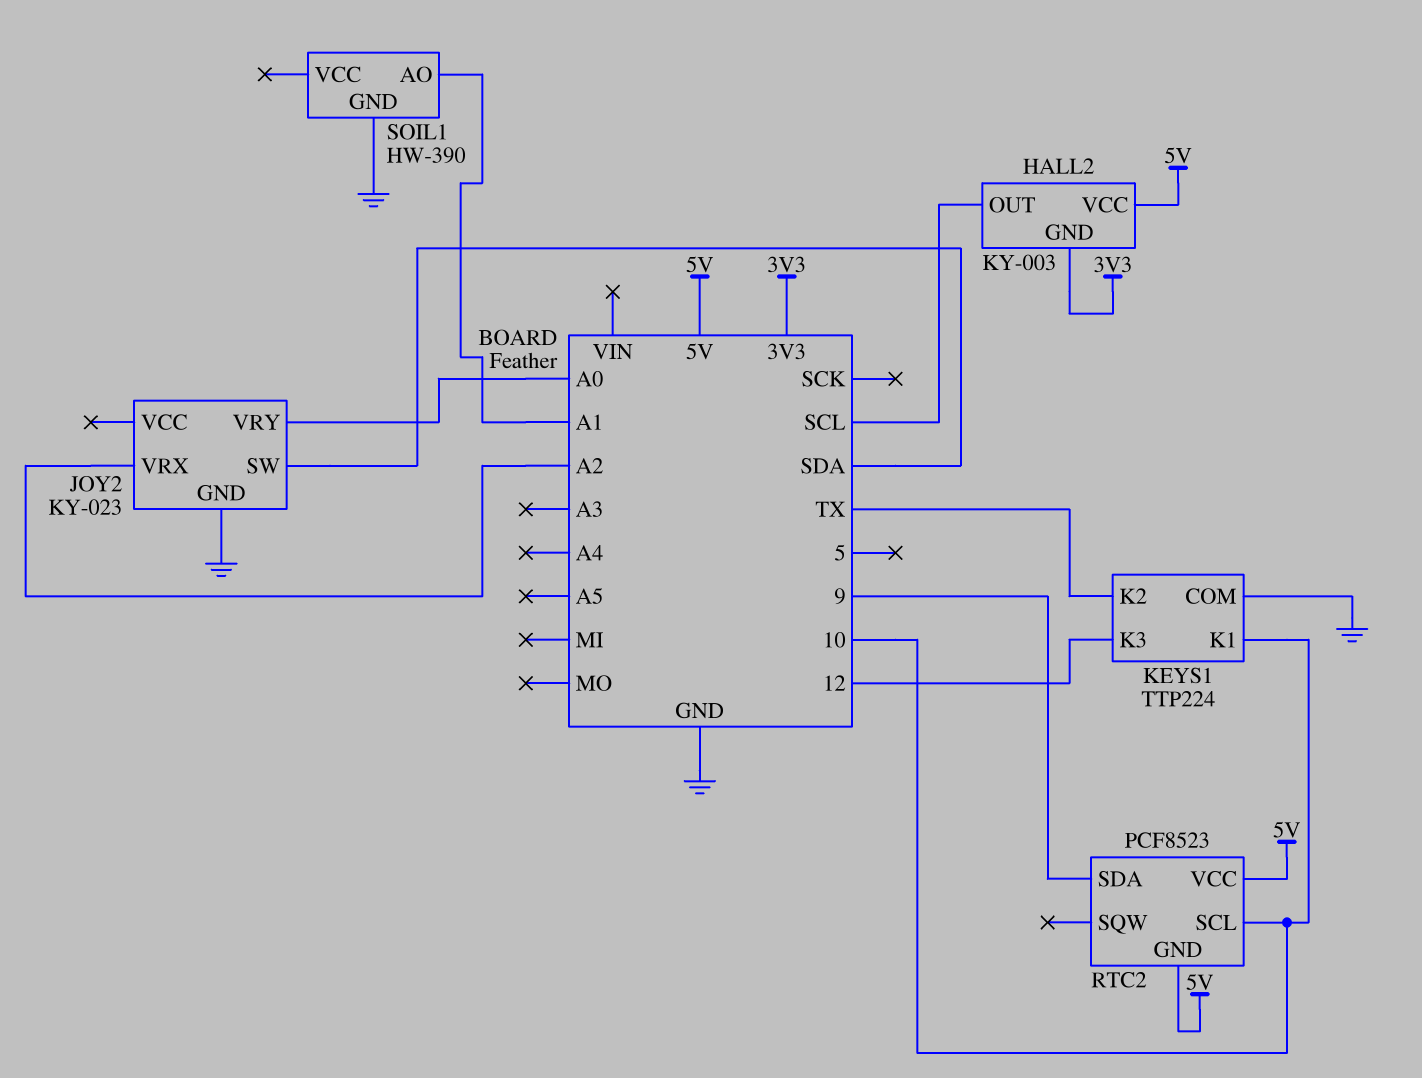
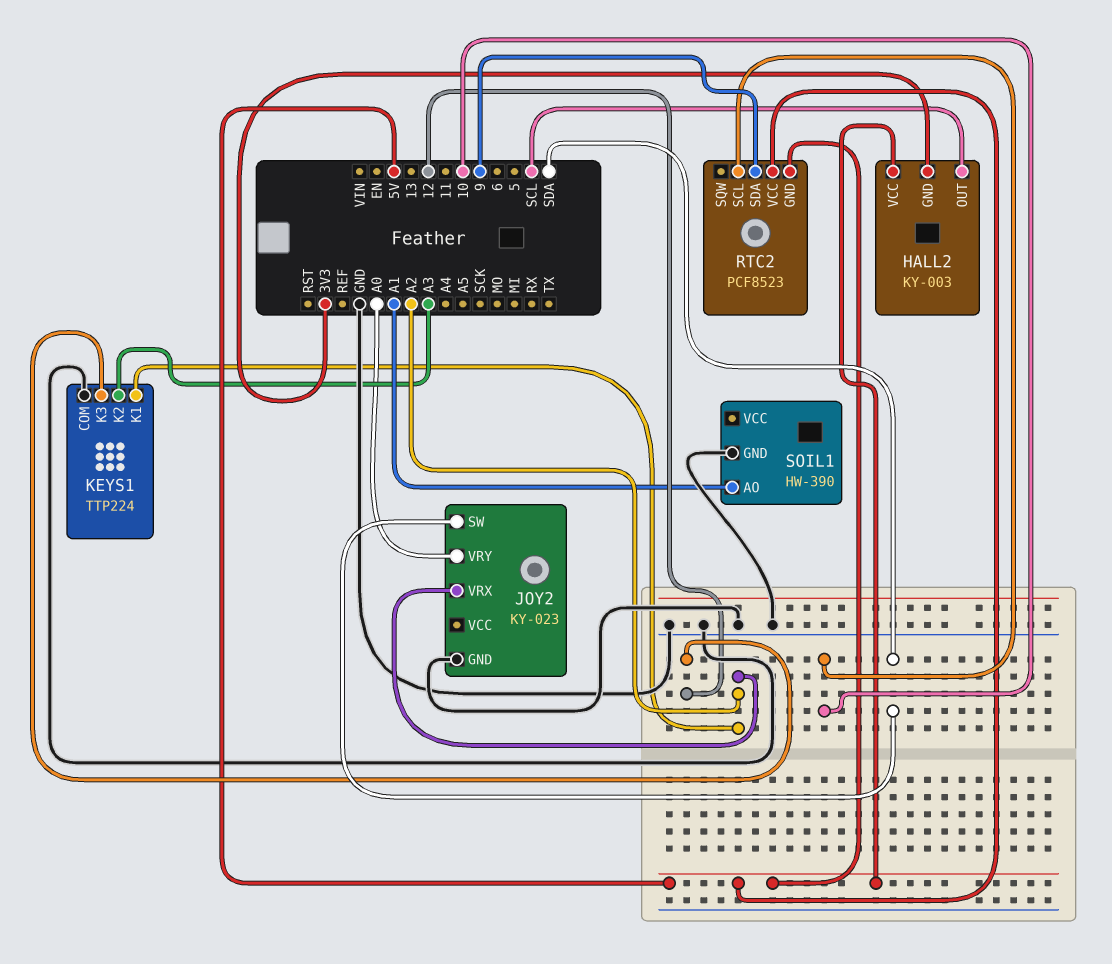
KEYS1 pin K1: 10 -> A2
KEYS1 pin K2: TX -> A3

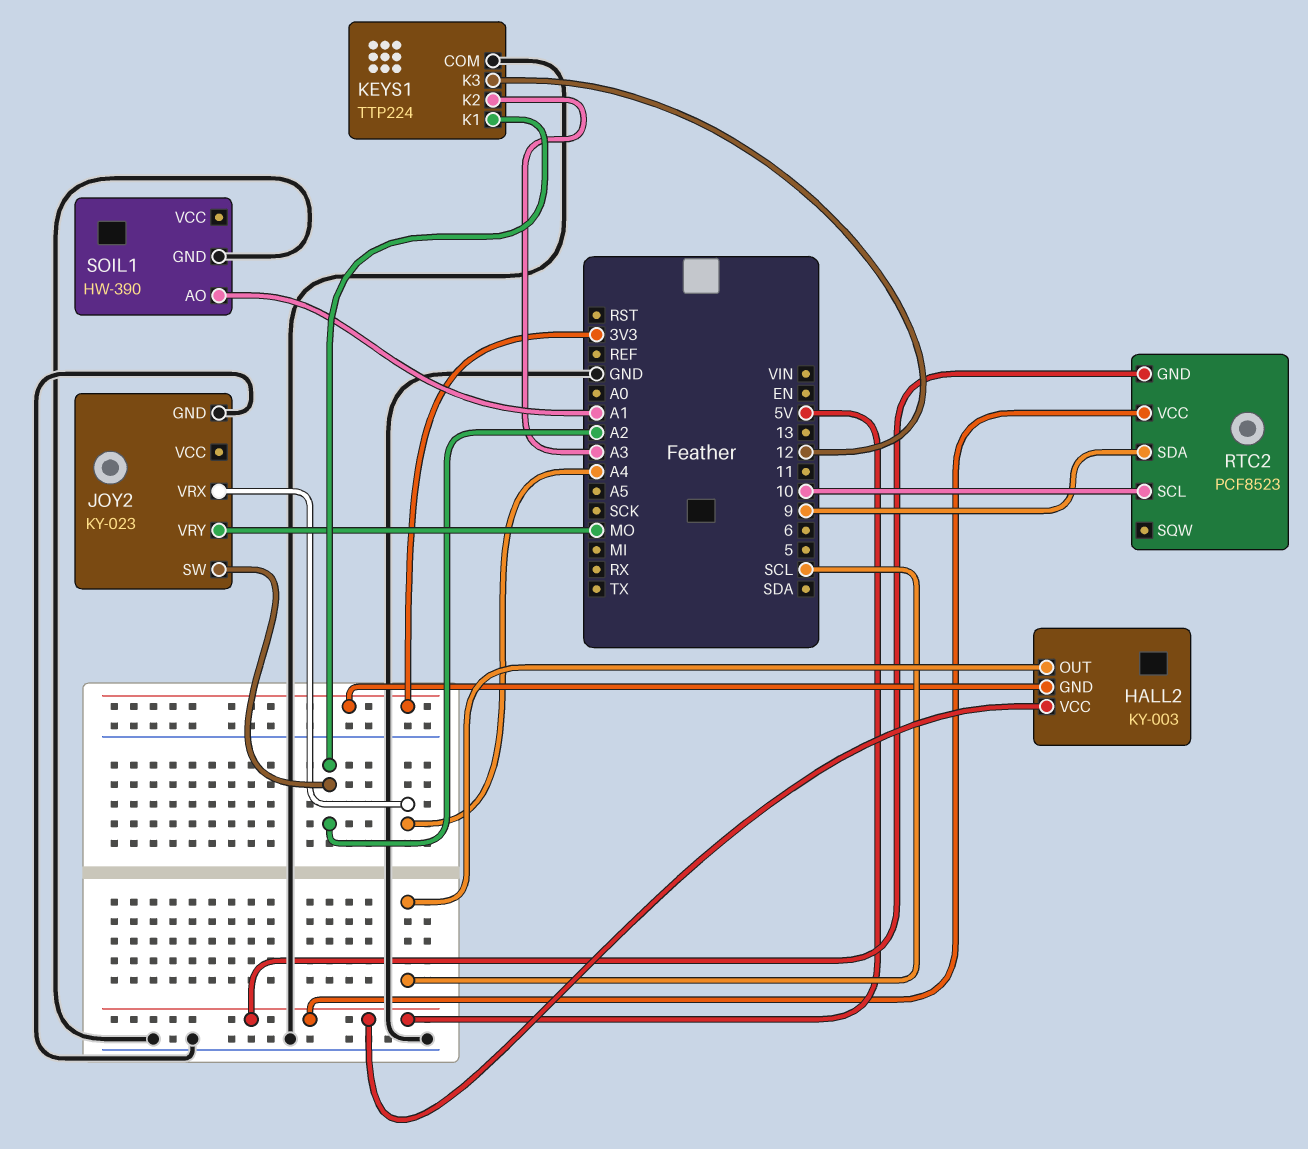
JOY2 pin SW: SDA -> A2
JOY2 pin VRX: A2 -> A4
JOY2 pin VRY: A0 -> MO

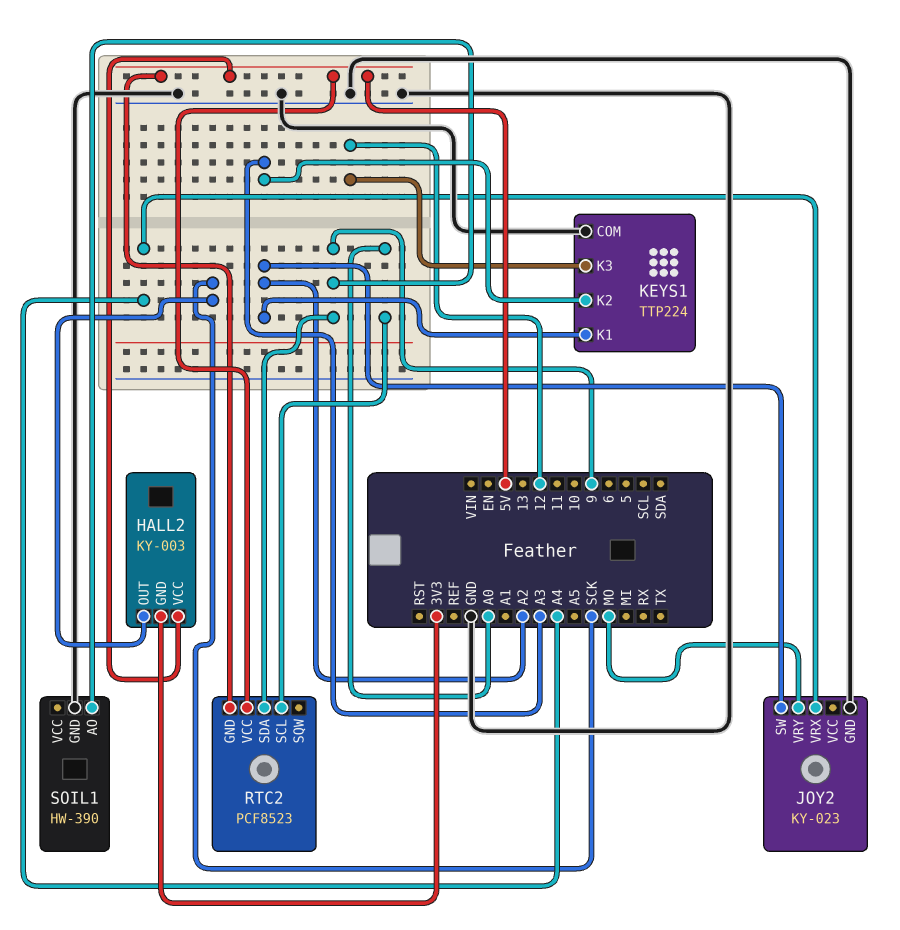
HALL2 pin OUT: SCL -> SCK
RTC2 pin SCL: 10 -> A0
SOIL1 pin AO: A1 -> 9

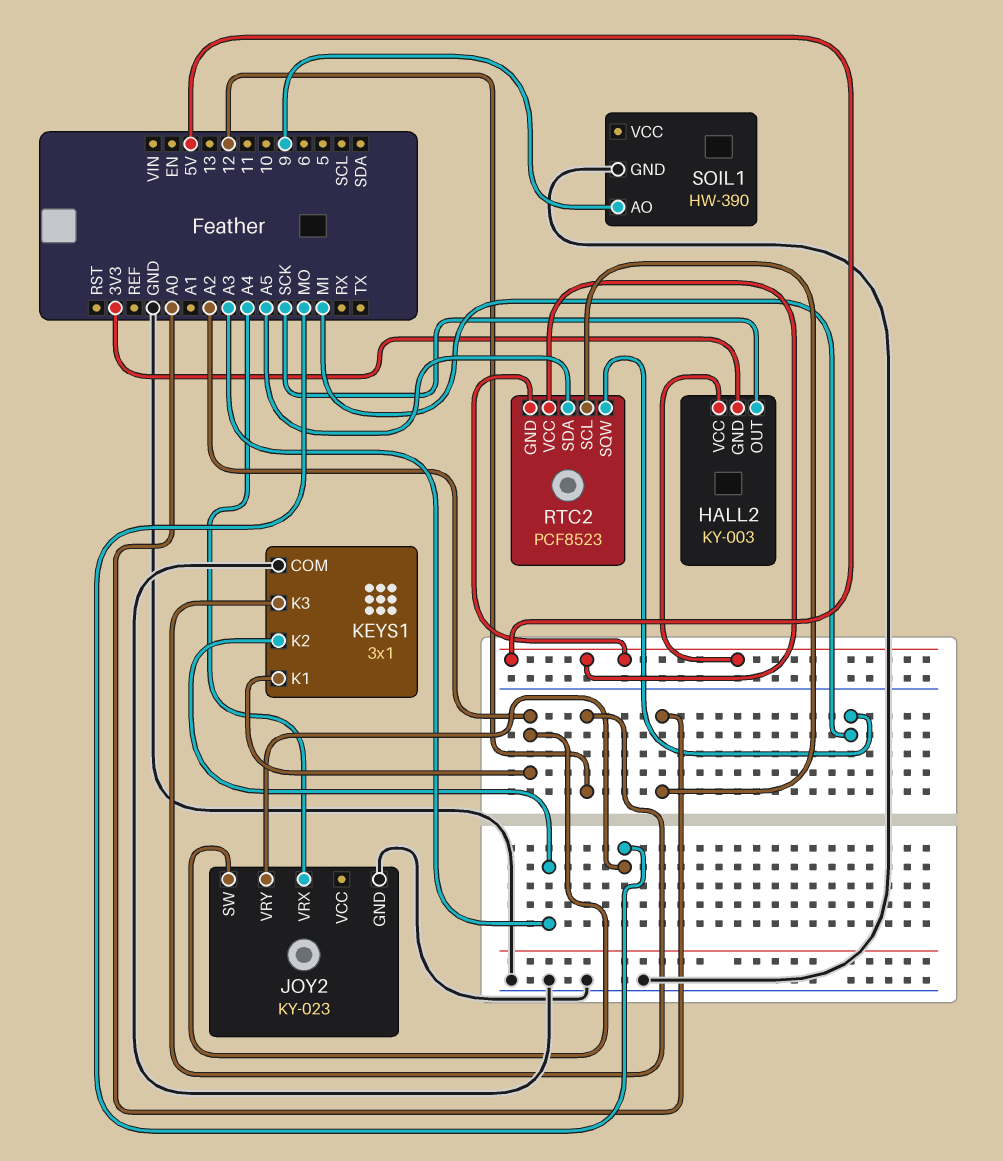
KEYS1: TTP224 -> 3x1
RTC2 pin SDA: 9 -> A5
RTC2 pin SQW: none -> MI

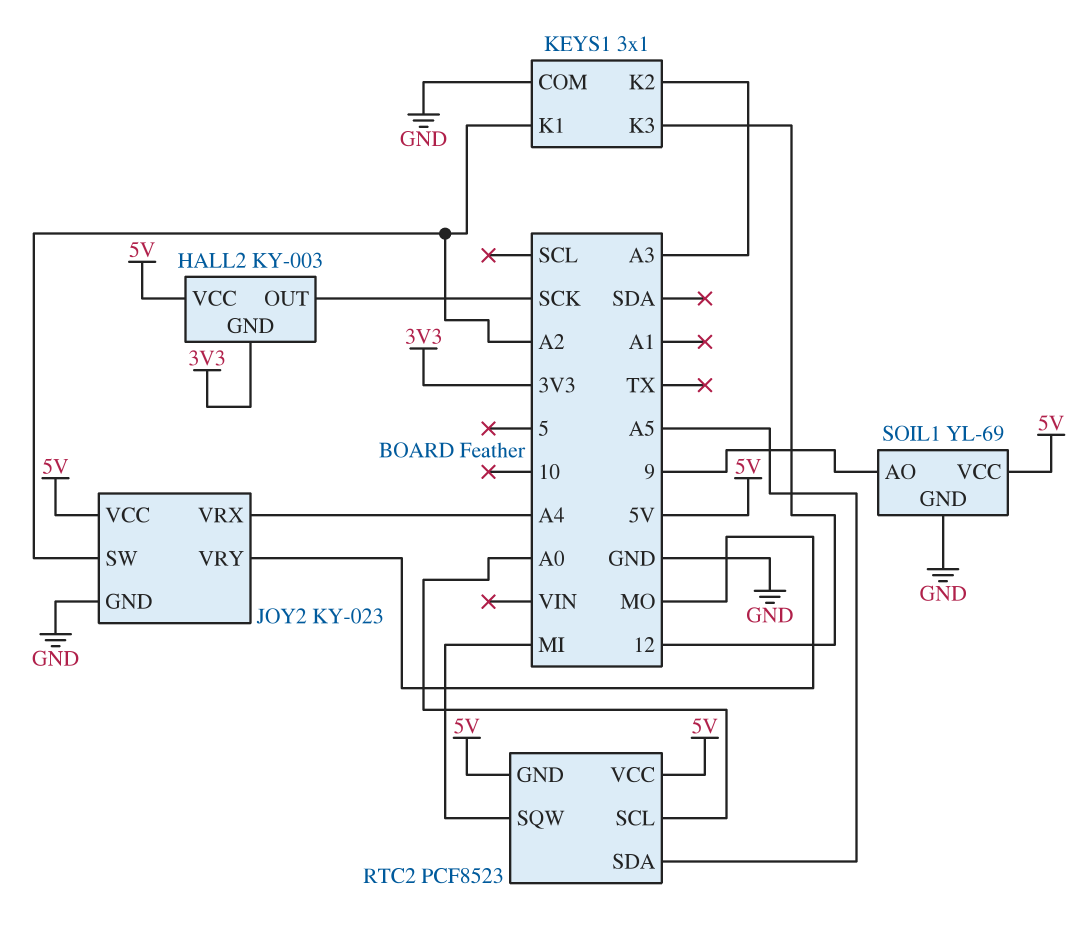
JOY2 pin VCC: none -> 5V
SOIL1: HW-390 -> YL-69
SOIL1 pin VCC: none -> 5V

